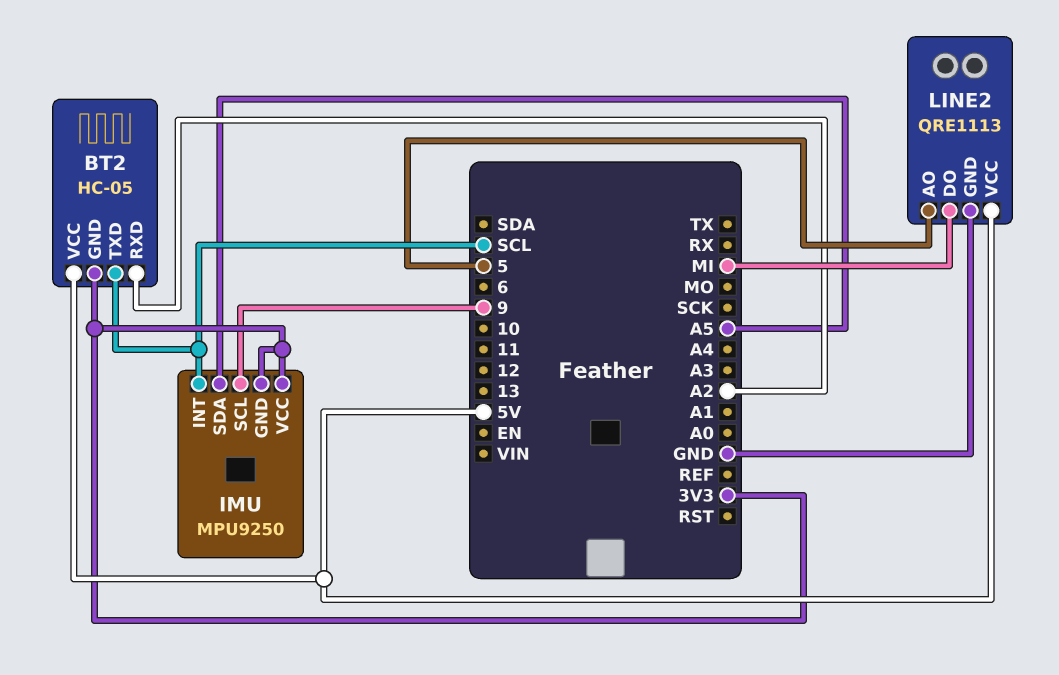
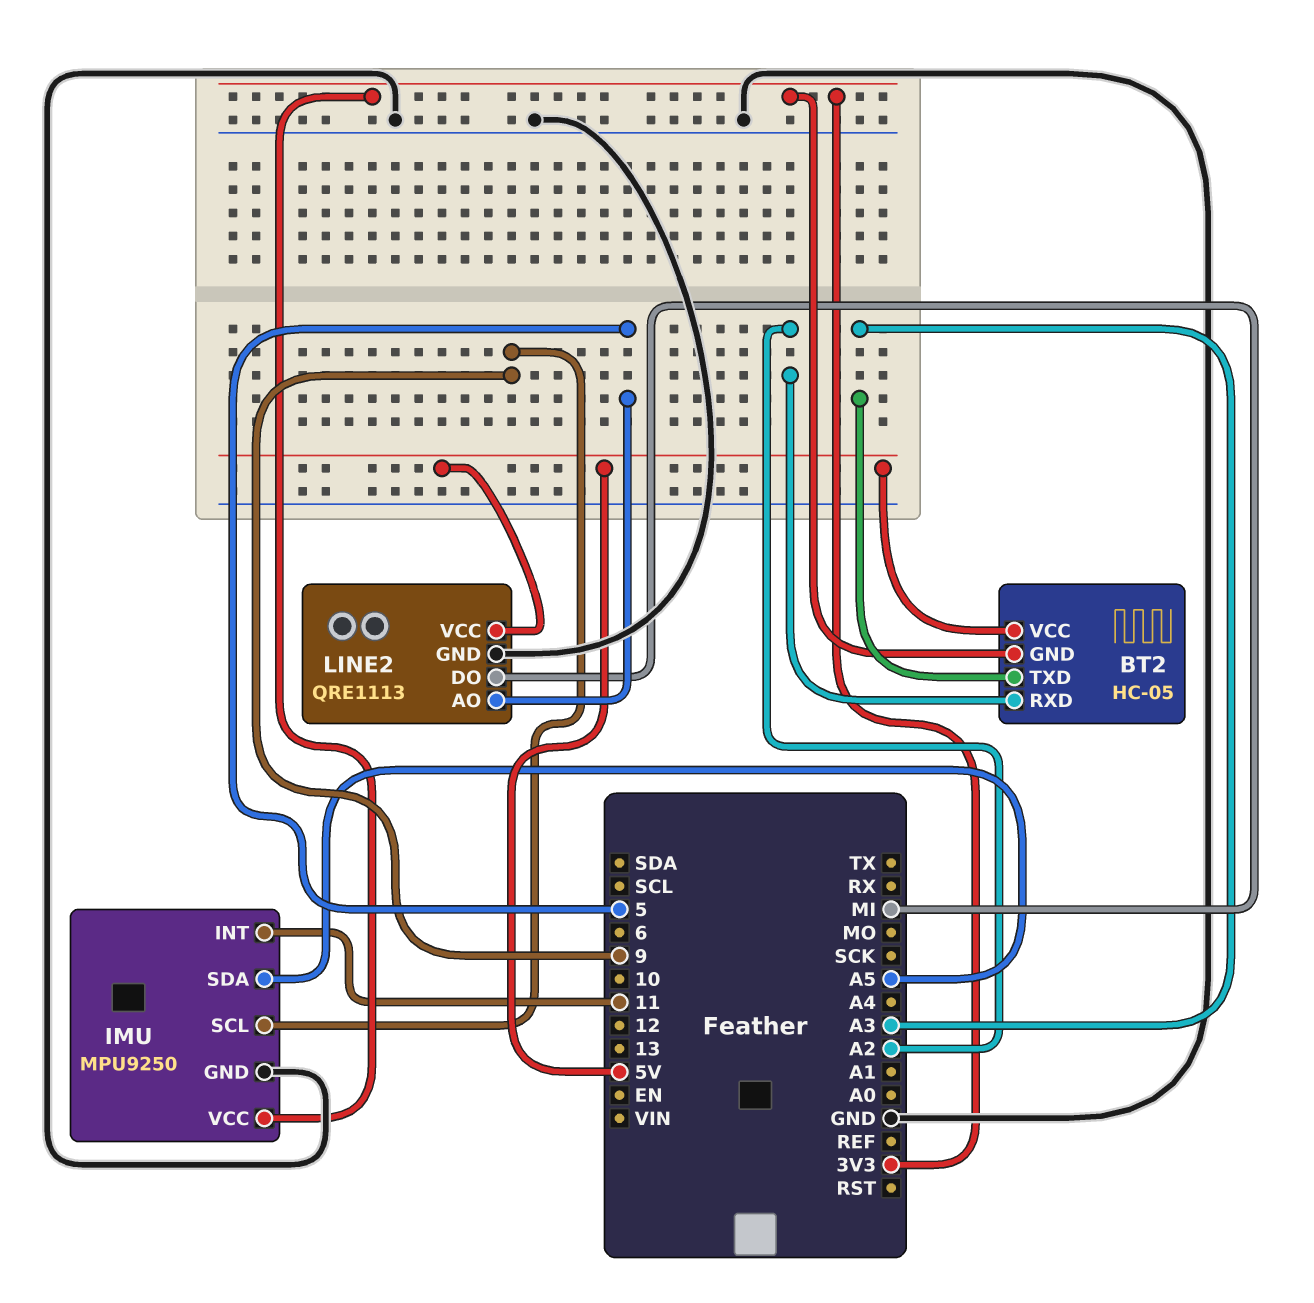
BT2 pin TXD: SCL -> A3
IMU pin GND: 3V3 -> GND
IMU pin INT: SCL -> 11

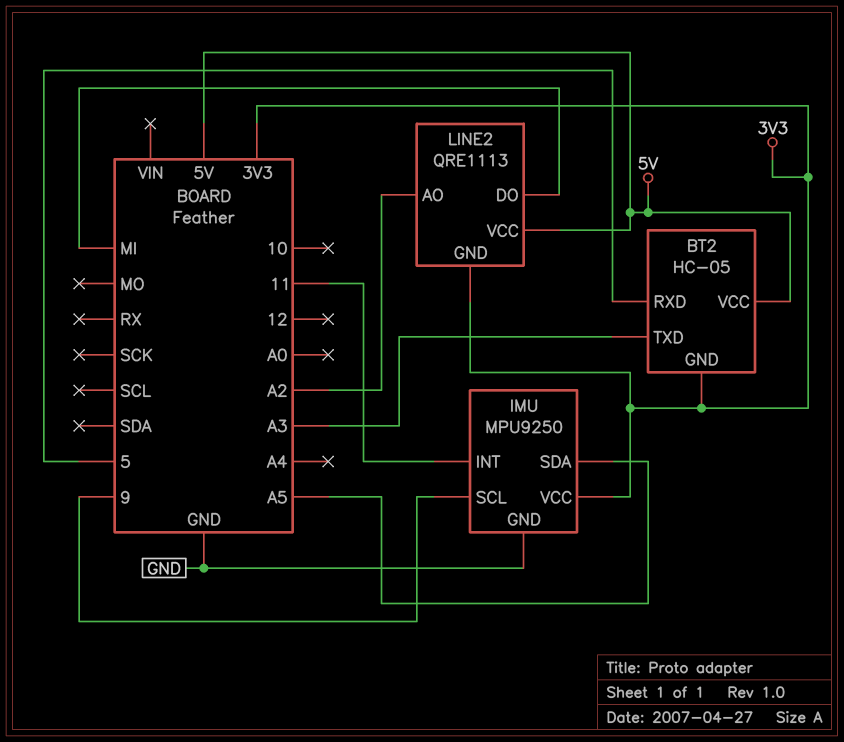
BT2 pin RXD: A2 -> 5
LINE2 pin AO: 5 -> A2
LINE2 pin GND: GND -> 3V3

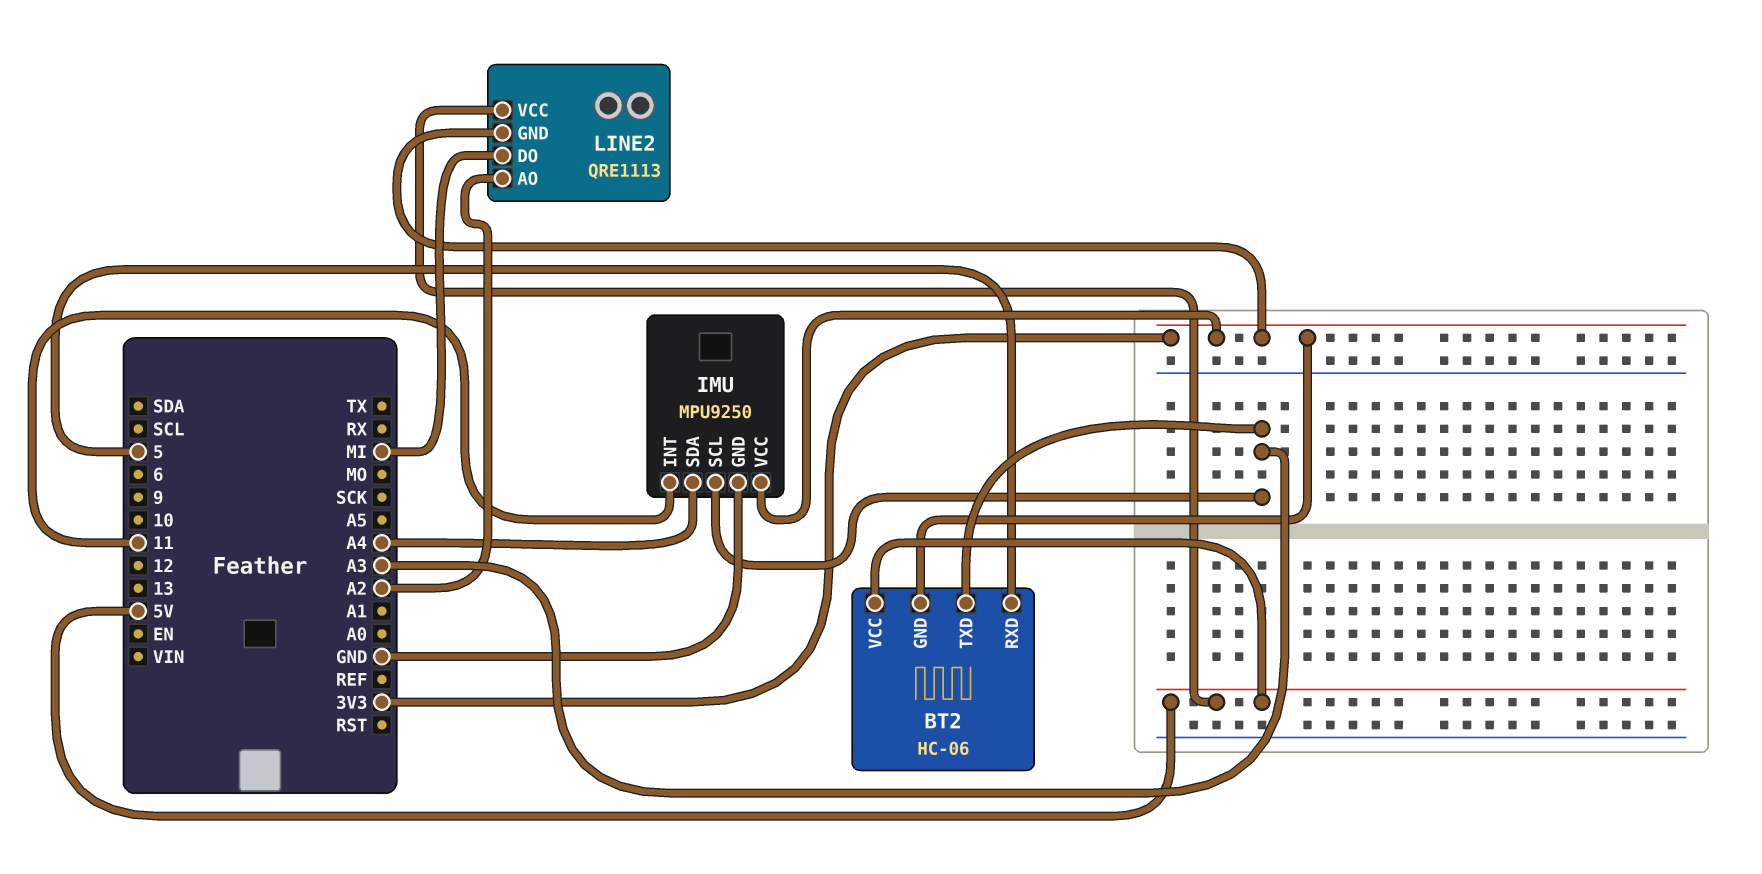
BT2: HC-05 -> HC-06
IMU pin SCL: 9 -> A3
IMU pin SDA: A5 -> A4

